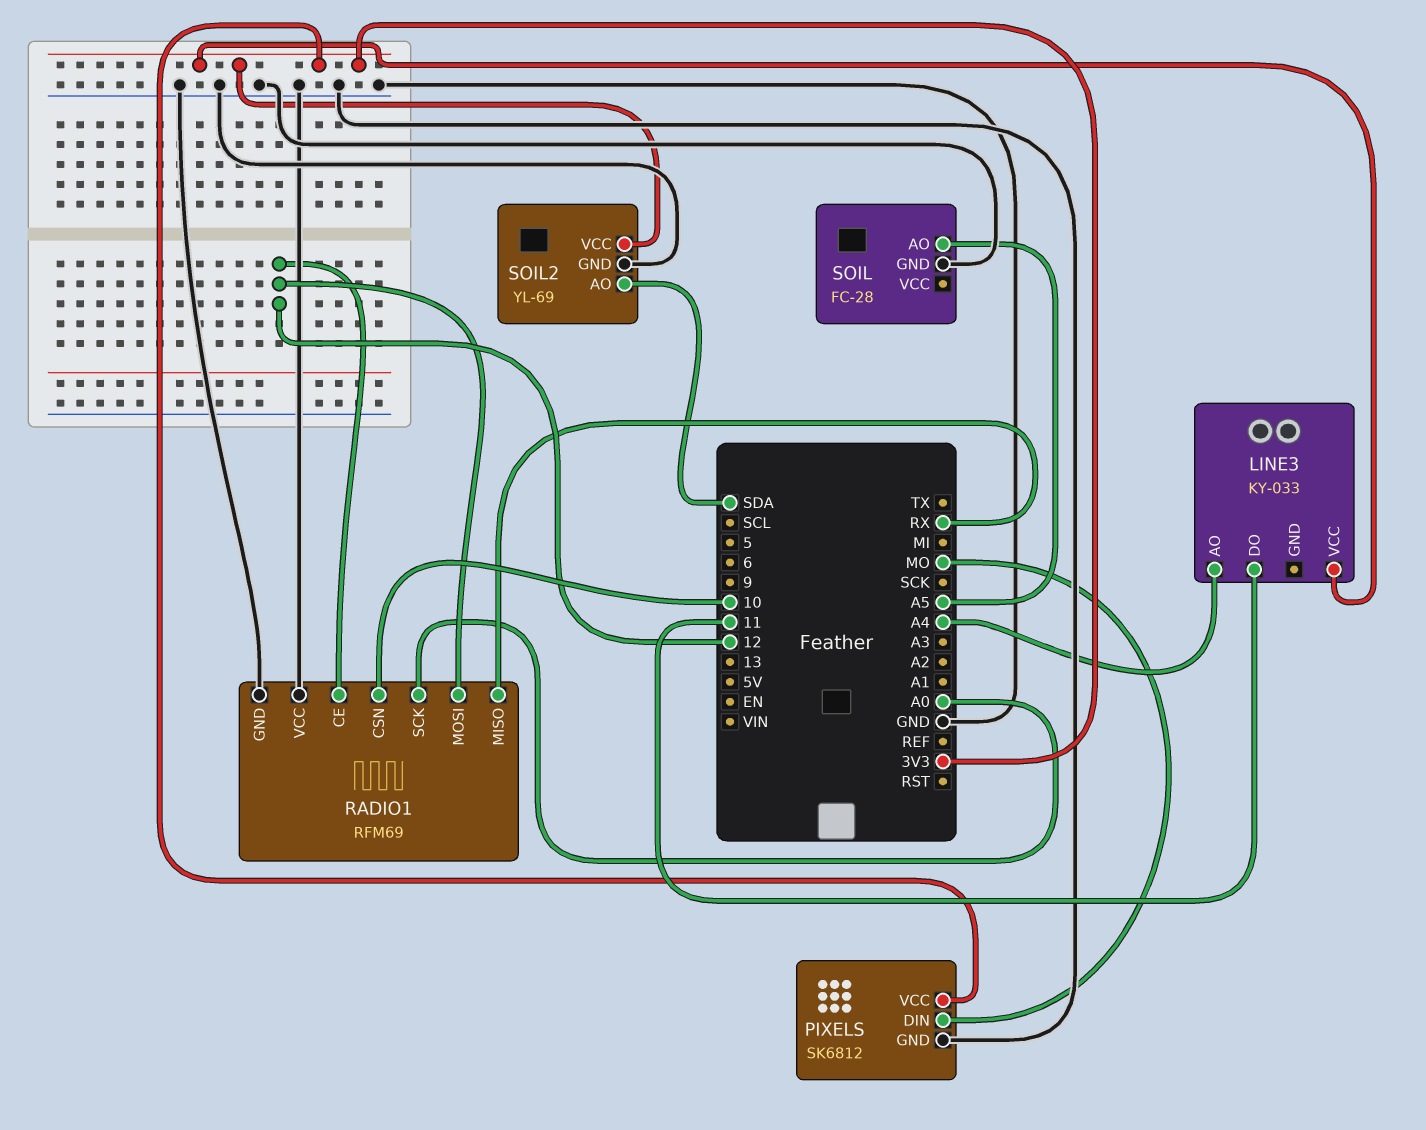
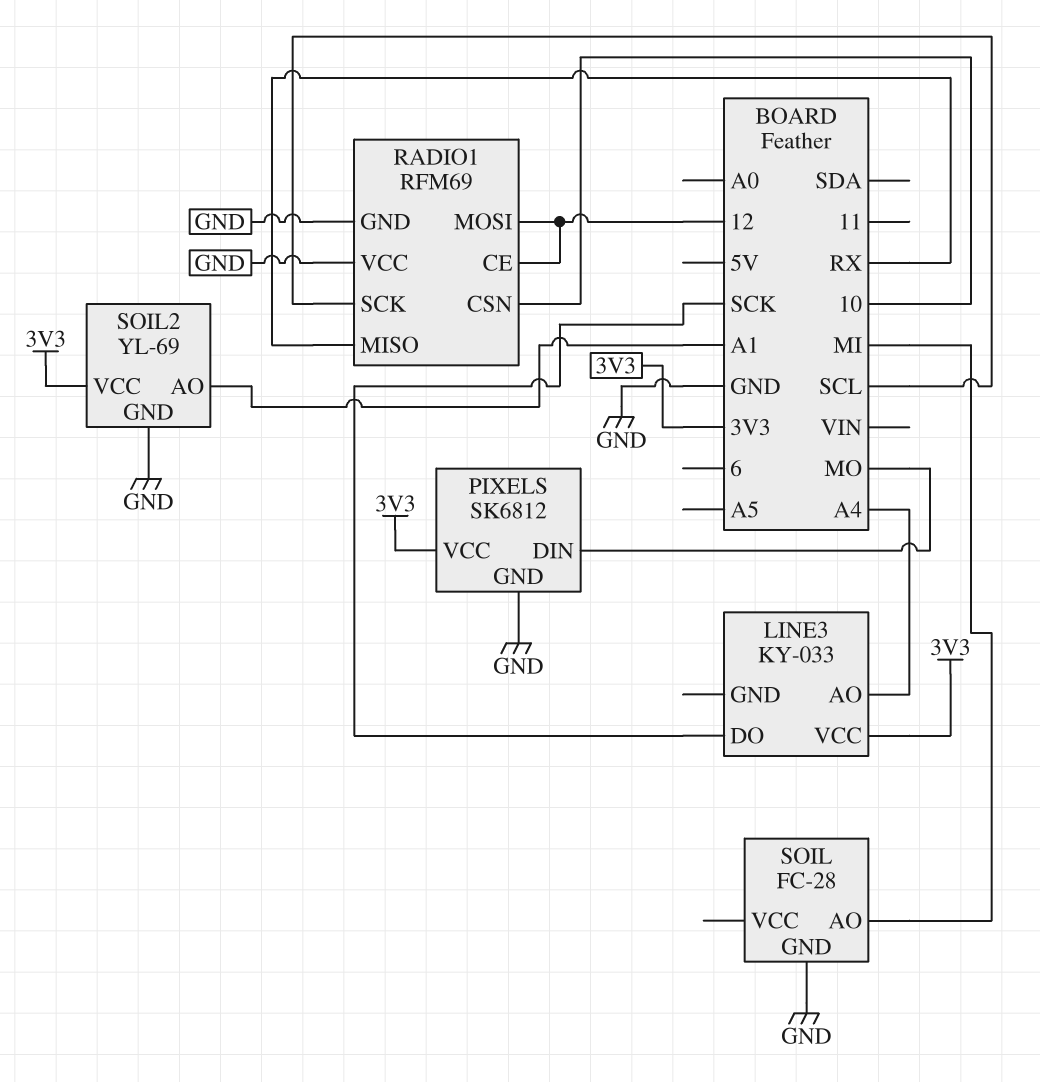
LINE3 pin DO: 11 -> SCK
RADIO1 pin SCK: A0 -> SCL
SOIL pin AO: A5 -> MI
SOIL2 pin AO: SDA -> A1

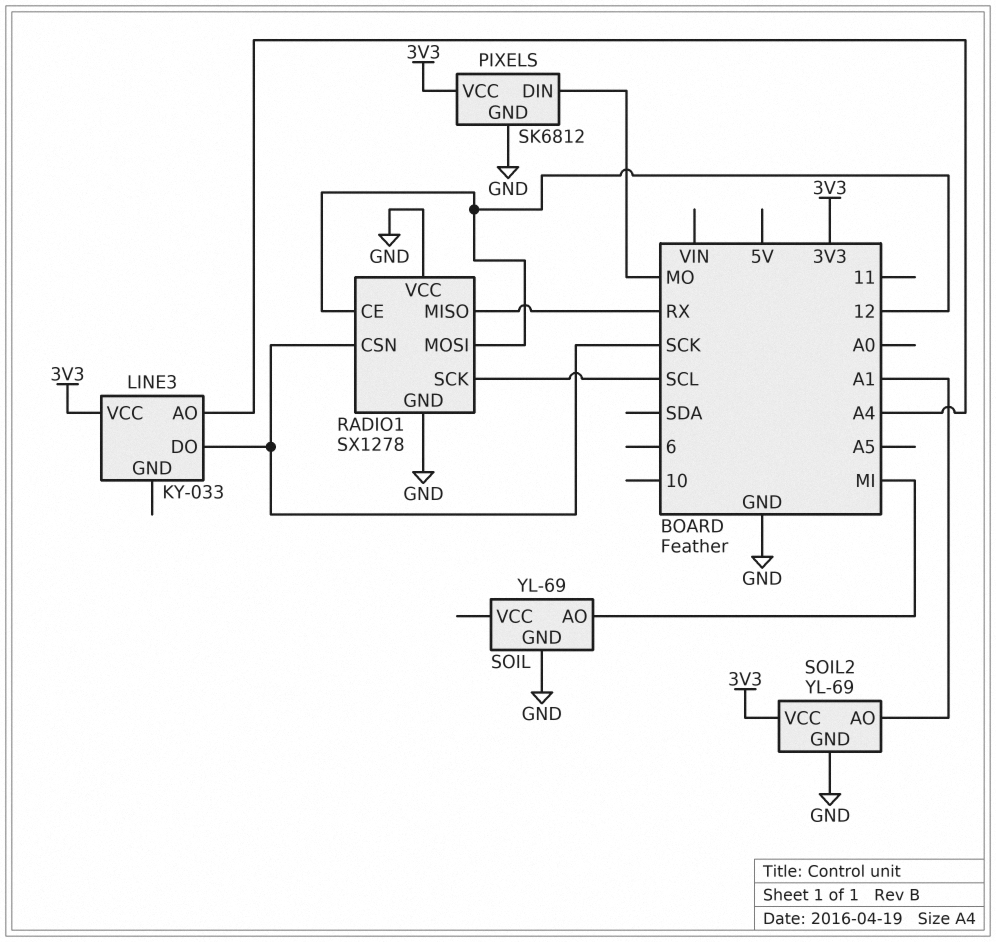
RADIO1: RFM69 -> SX1278
RADIO1 pin CSN: 10 -> SCK
SOIL: FC-28 -> YL-69

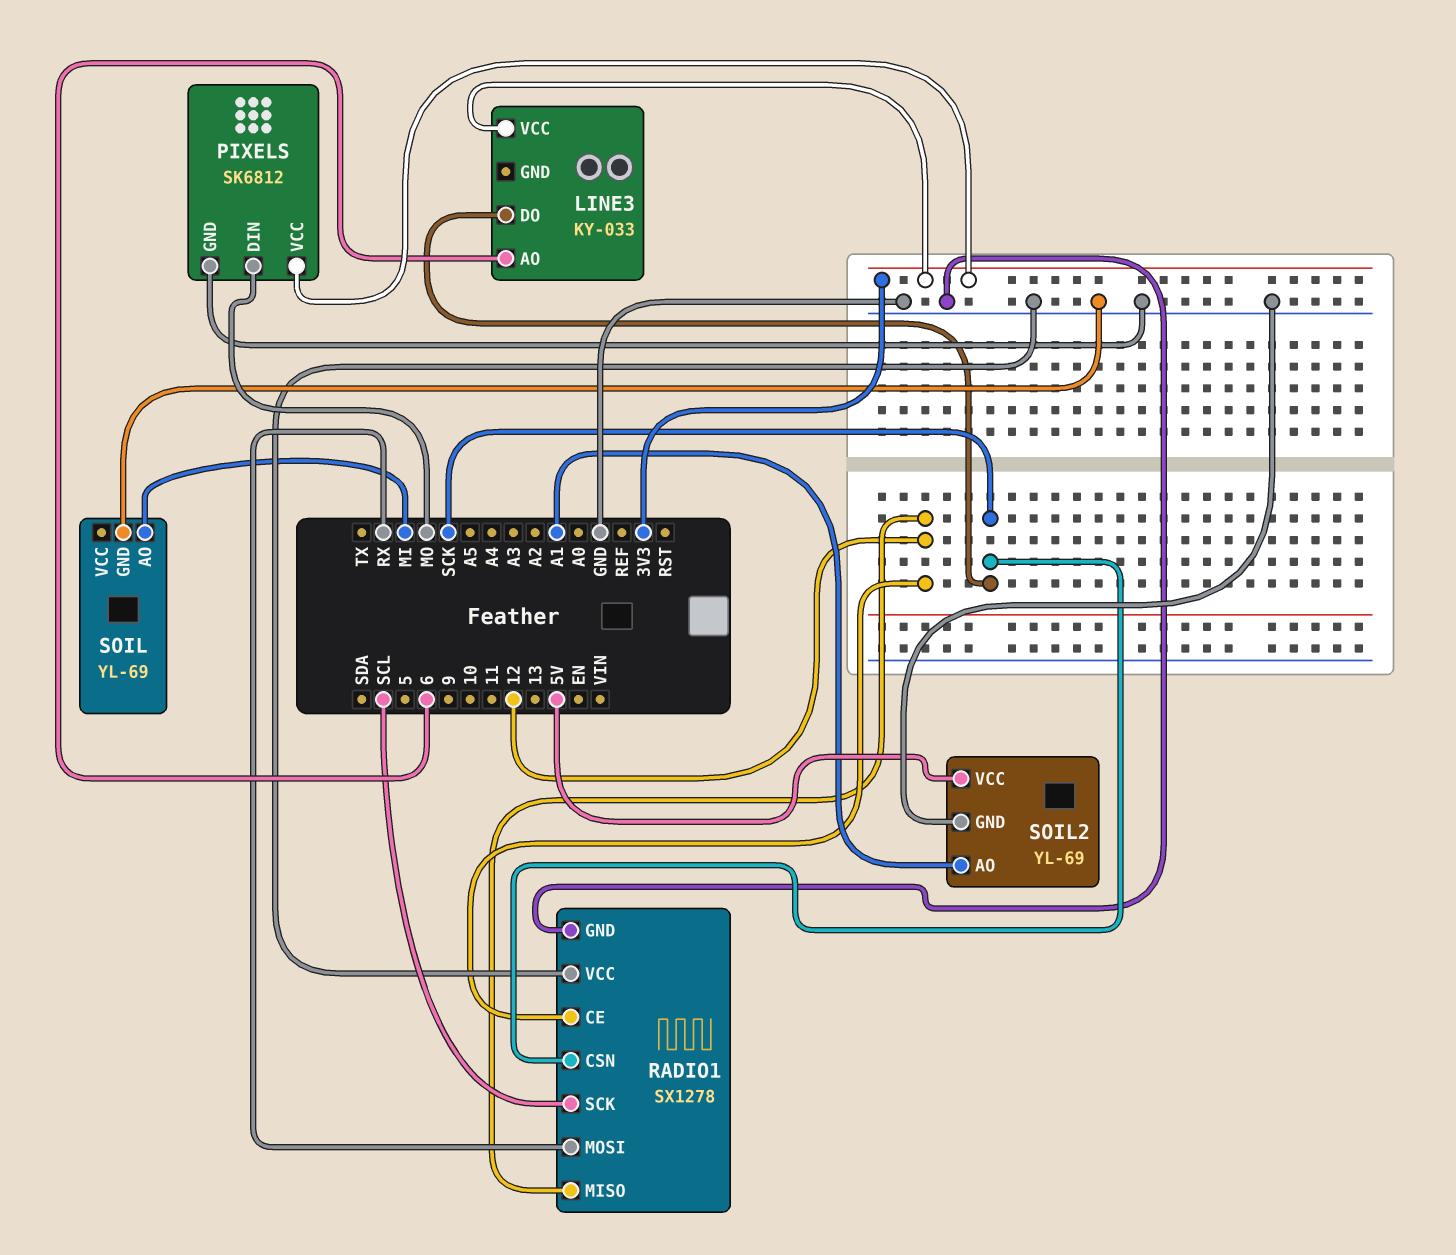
LINE3 pin AO: A4 -> 6
RADIO1 pin MISO: RX -> 12
RADIO1 pin MOSI: 12 -> RX
SOIL2 pin VCC: 3V3 -> 5V

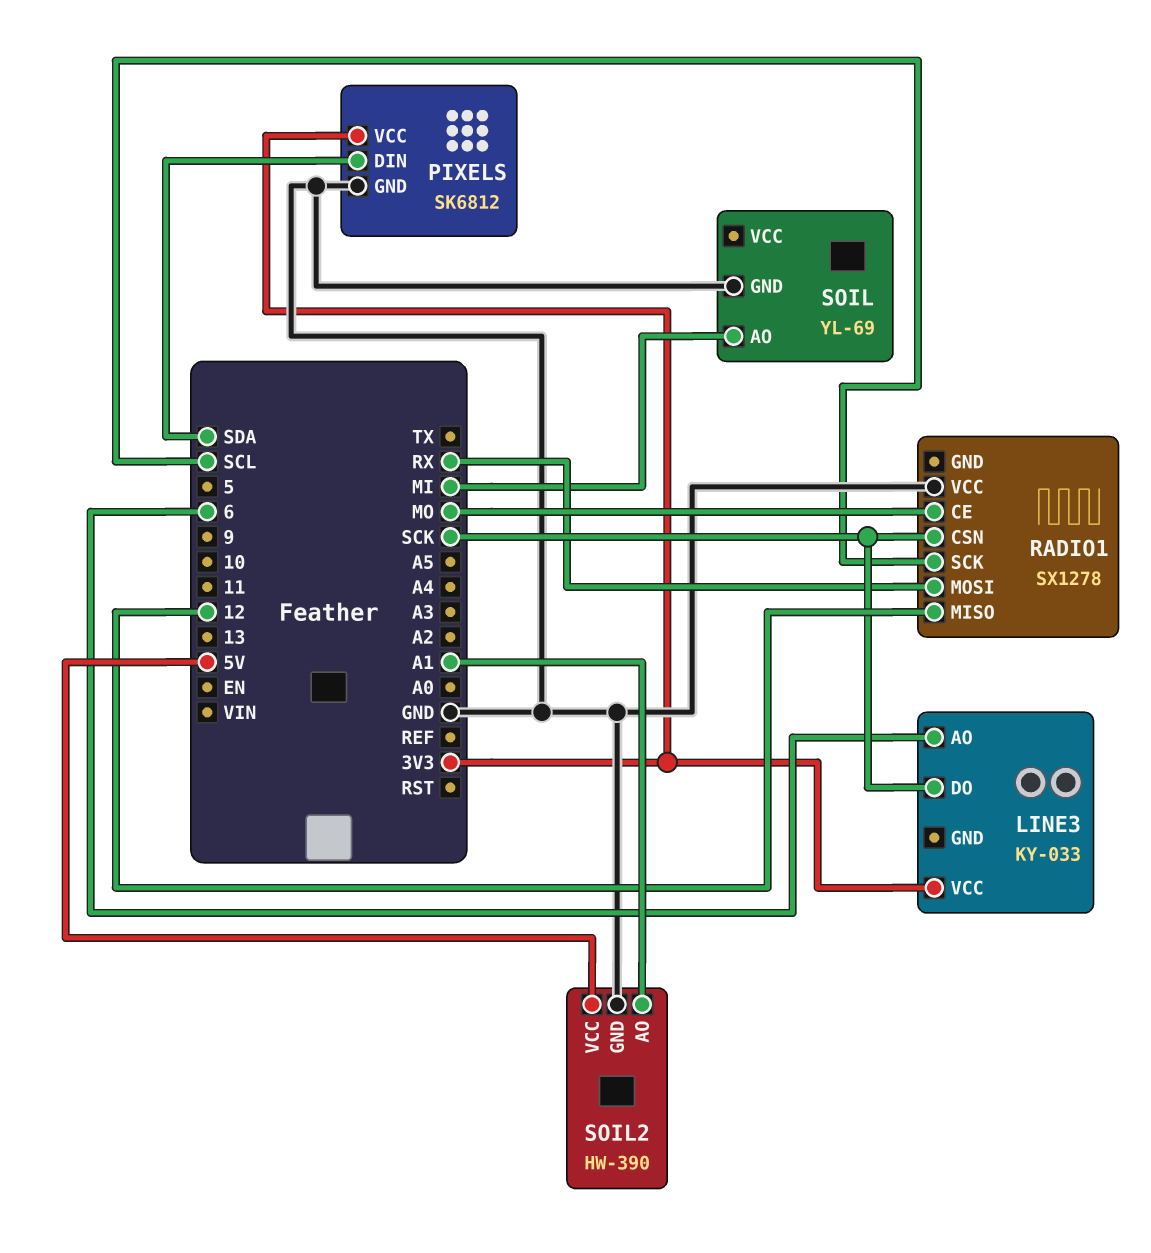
PIXELS pin DIN: MO -> SDA
RADIO1 pin CE: 12 -> MO
RADIO1 pin GND: GND -> none
SOIL2: YL-69 -> HW-390

